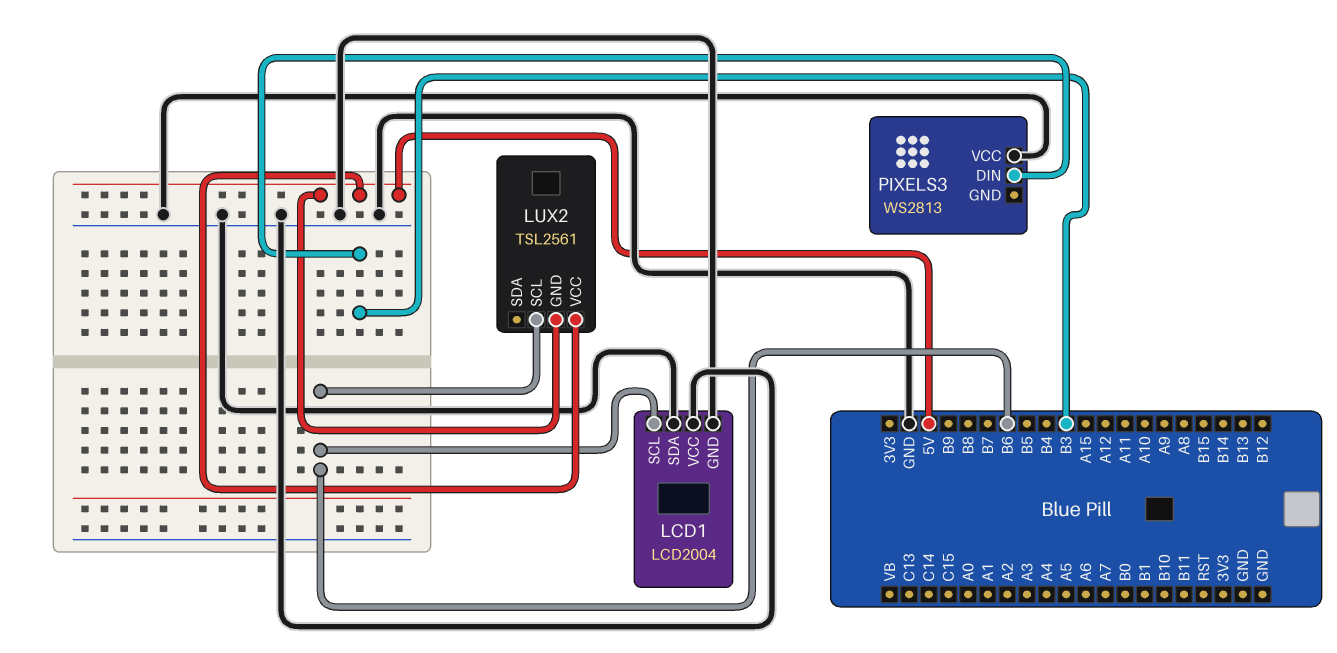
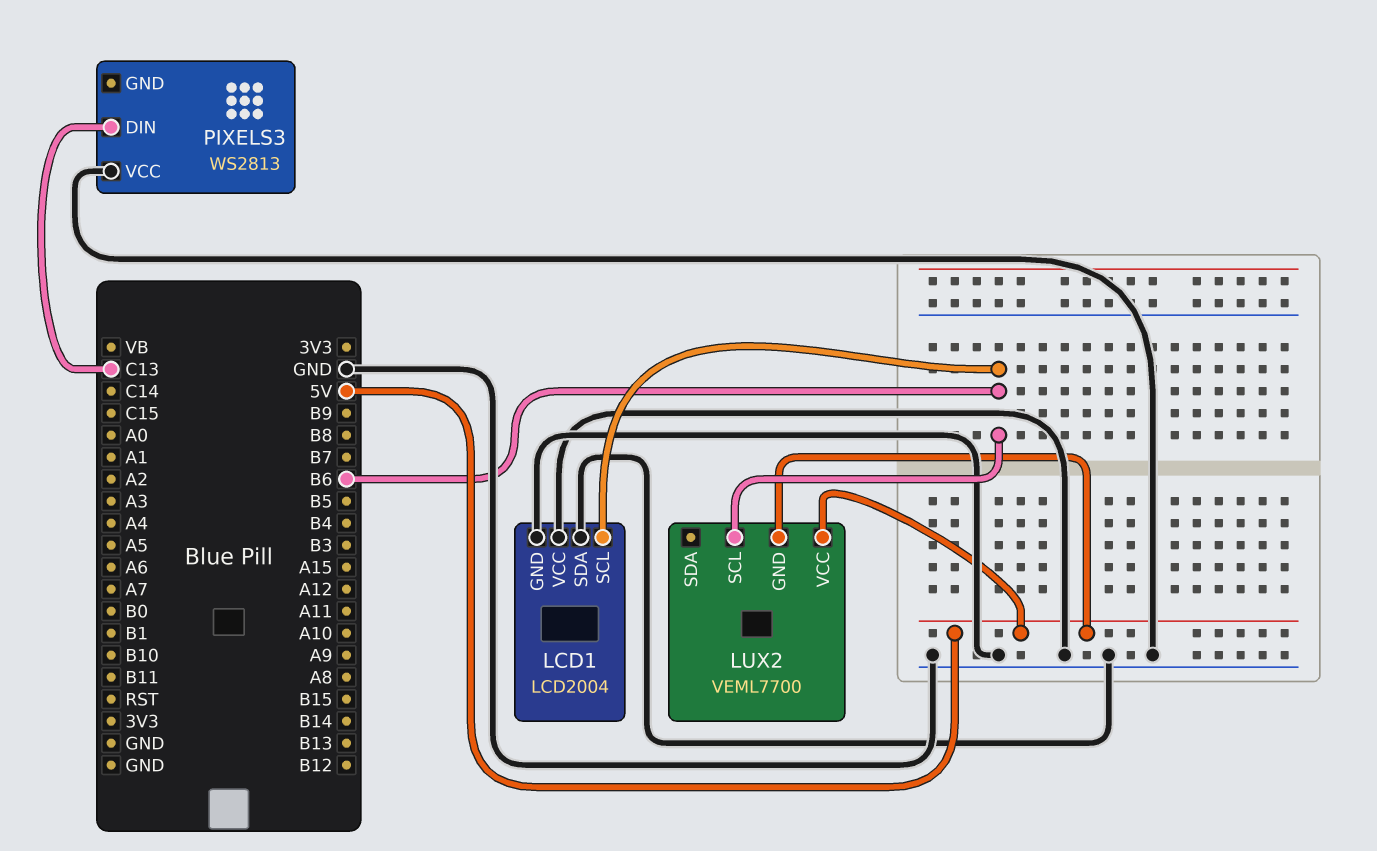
LUX2: TSL2561 -> VEML7700
PIXELS3 pin DIN: B3 -> C13

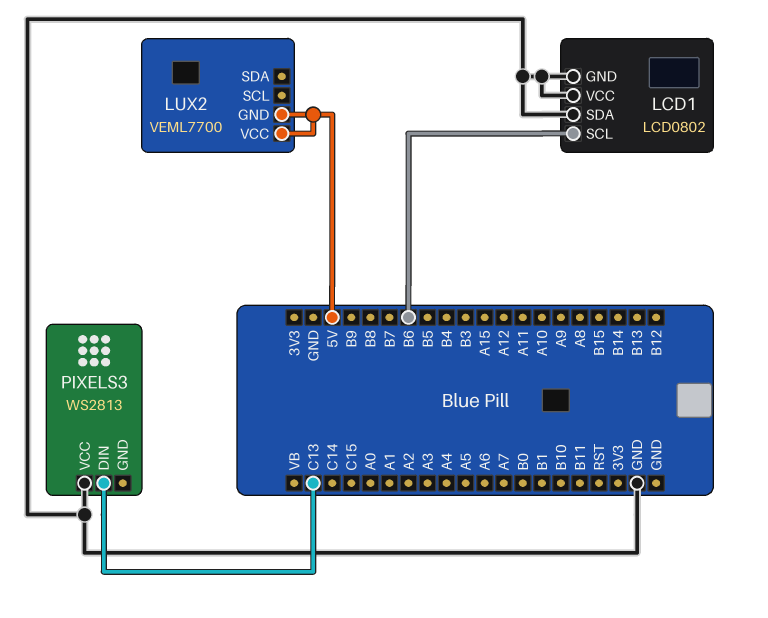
LCD1: LCD2004 -> LCD0802
LUX2 pin SCL: B6 -> none

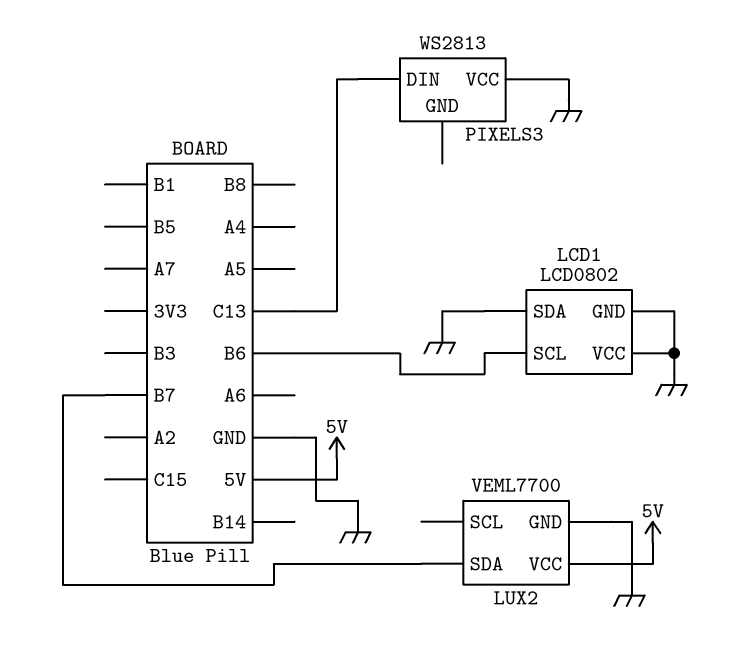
LUX2 pin GND: 5V -> GND
LUX2 pin SDA: none -> B7

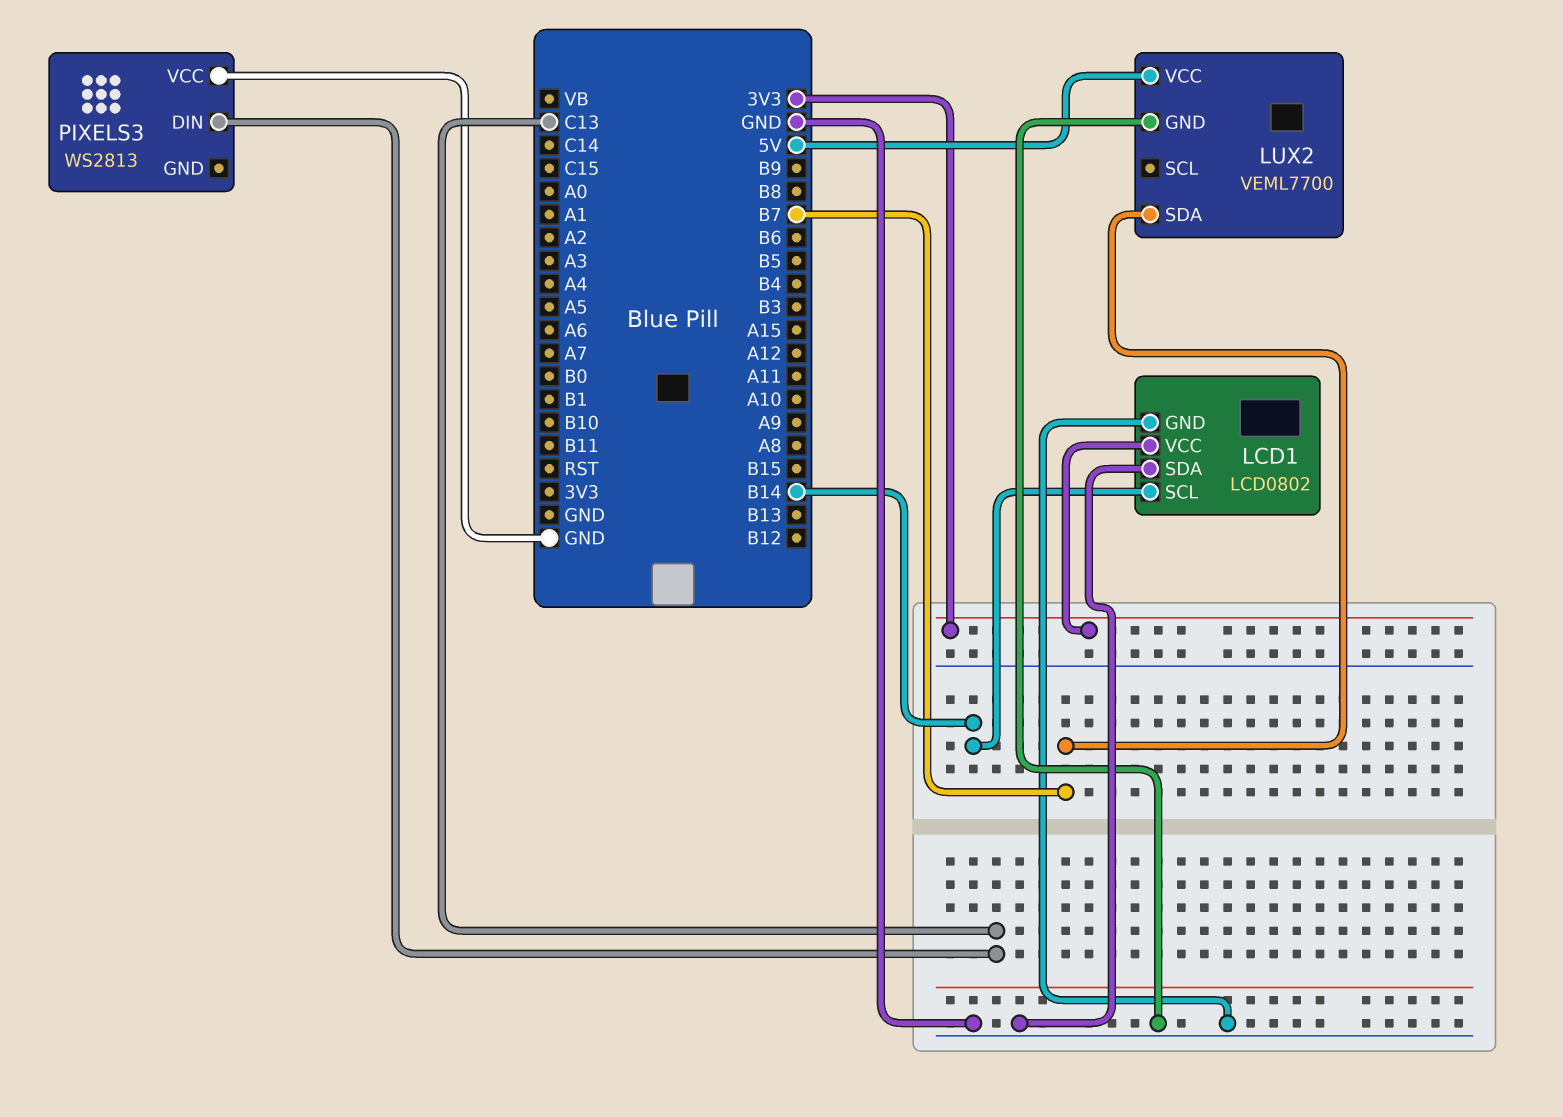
LCD1 pin SCL: B6 -> B14
LCD1 pin VCC: GND -> 3V3

